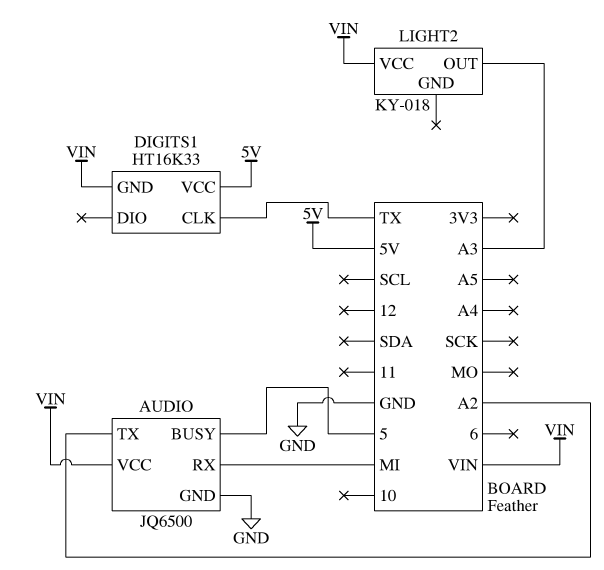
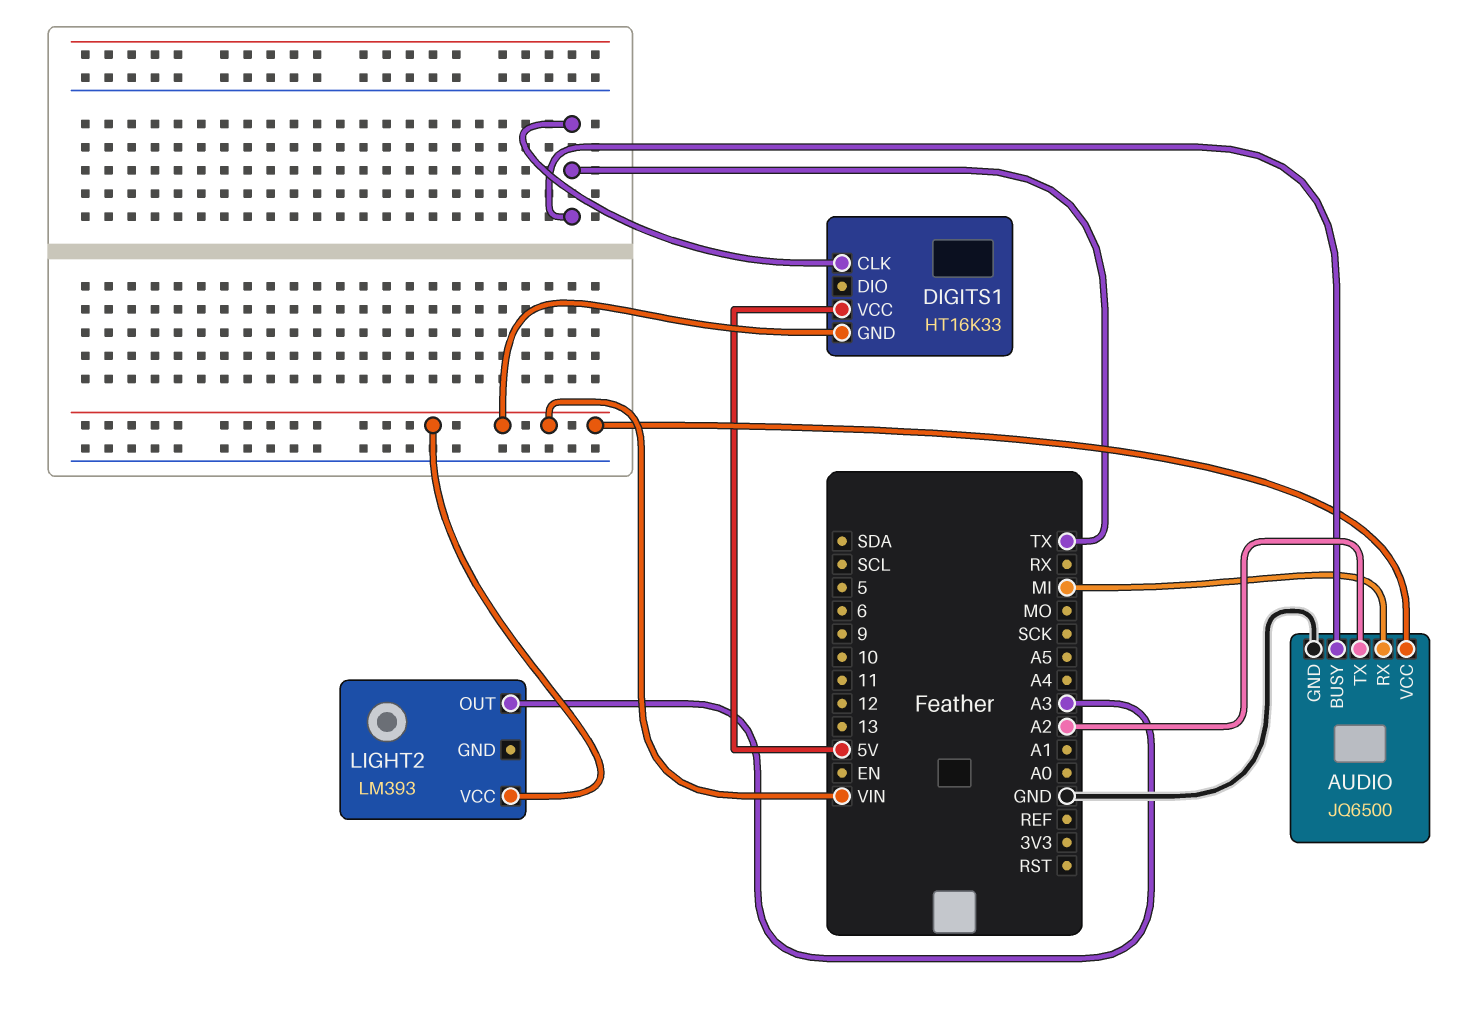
AUDIO pin BUSY: 5 -> TX
LIGHT2: KY-018 -> LM393

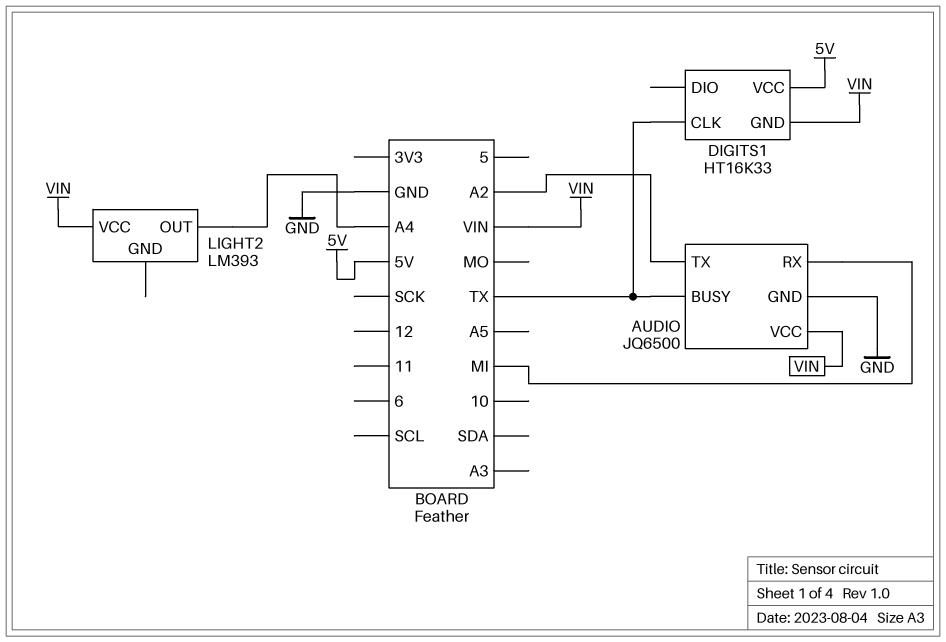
LIGHT2 pin OUT: A3 -> A4

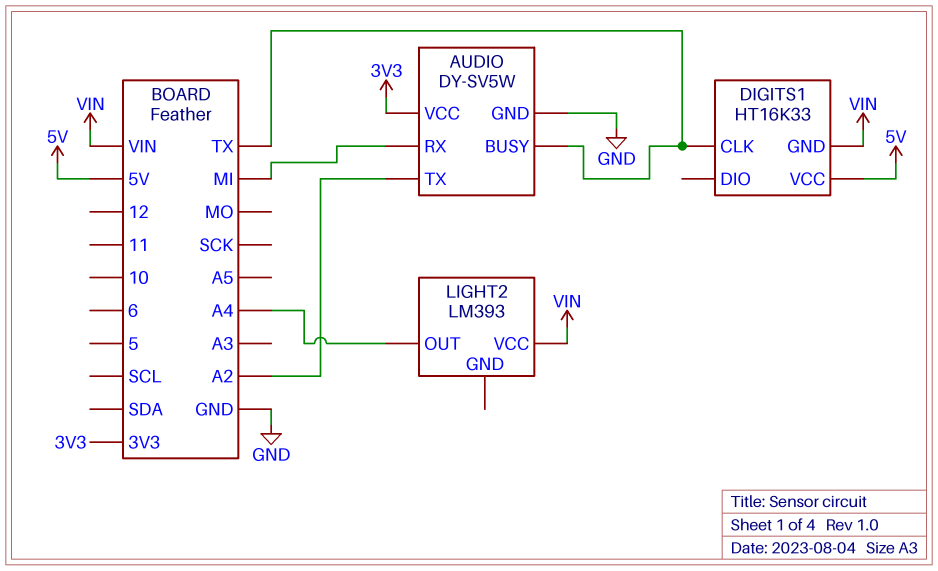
AUDIO: JQ6500 -> DY-SV5W
AUDIO pin VCC: VIN -> 3V3

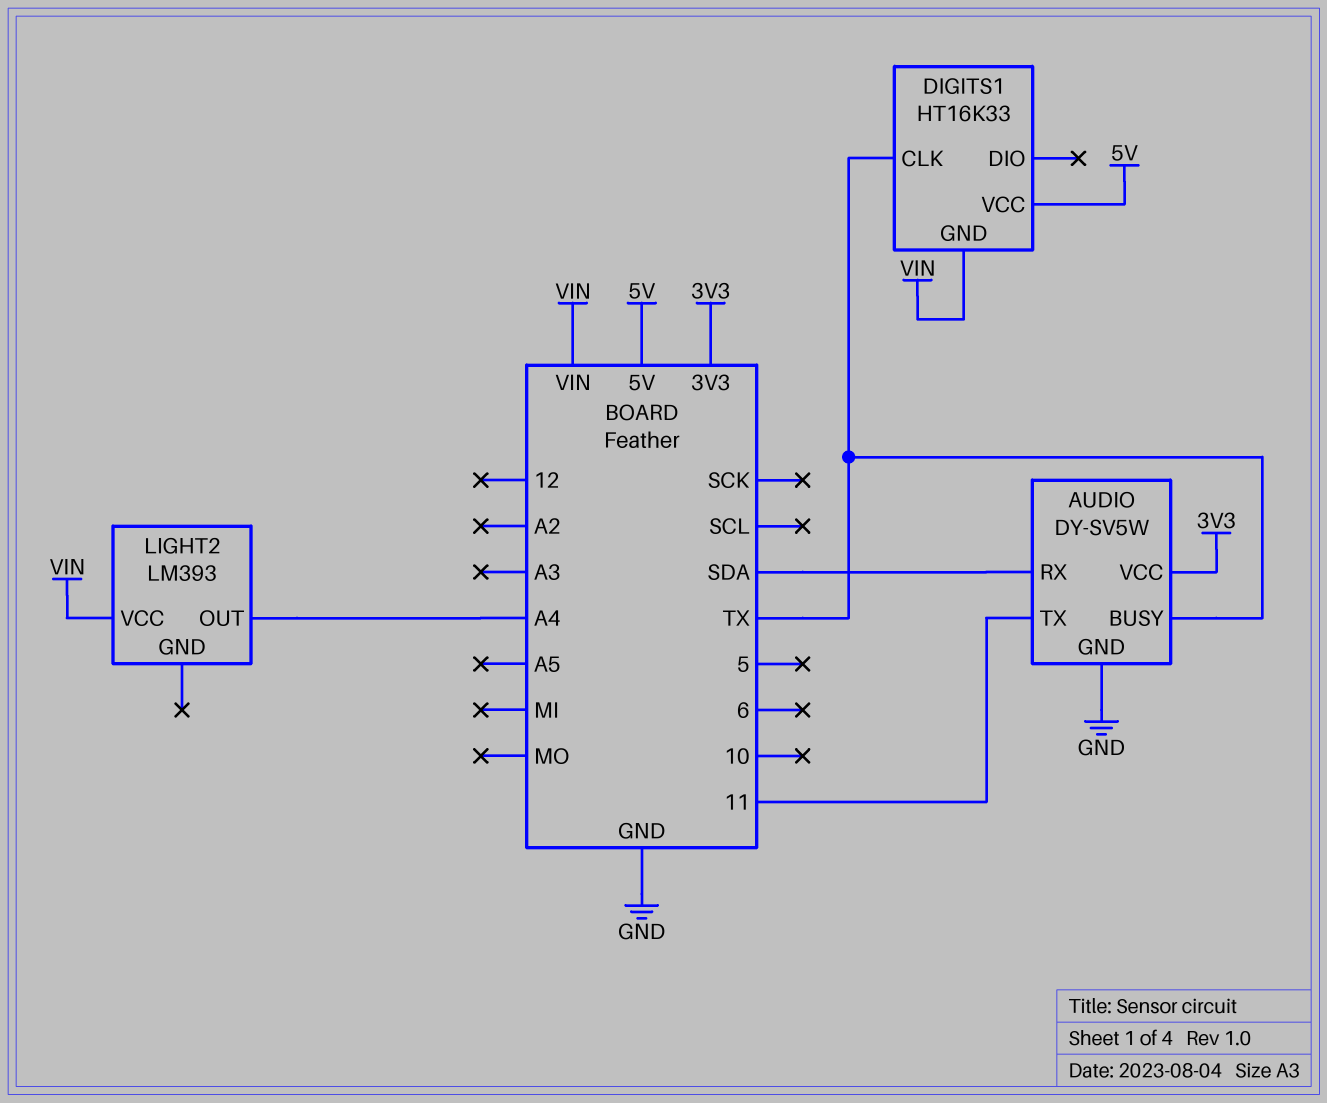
AUDIO pin RX: MI -> SDA
AUDIO pin TX: A2 -> 11

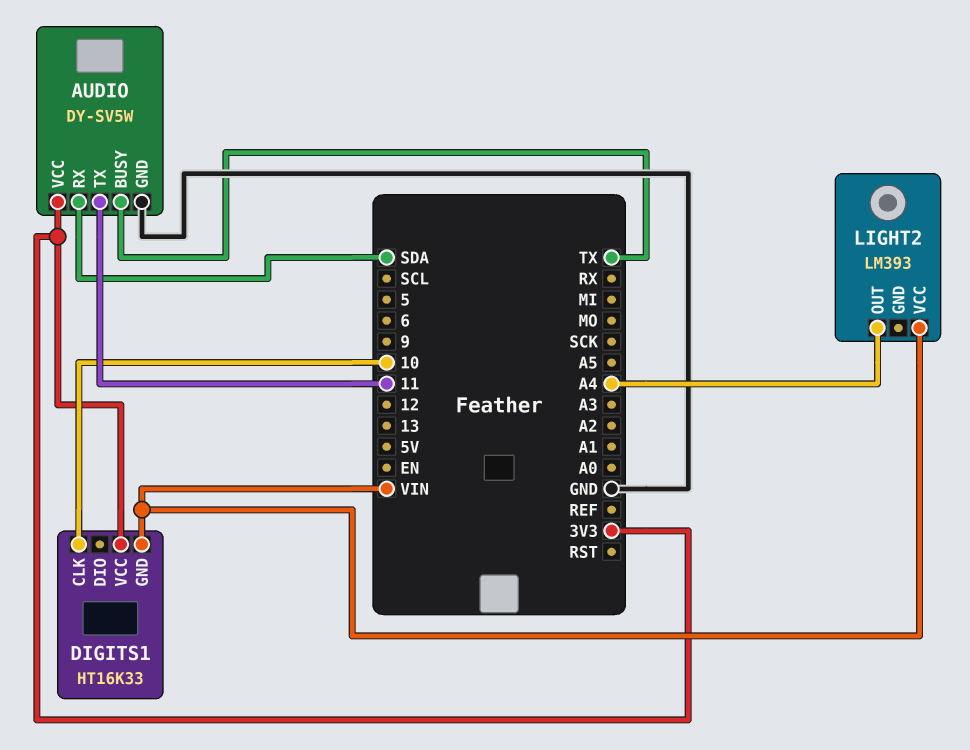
DIGITS1 pin CLK: TX -> 10
DIGITS1 pin VCC: 5V -> 3V3

